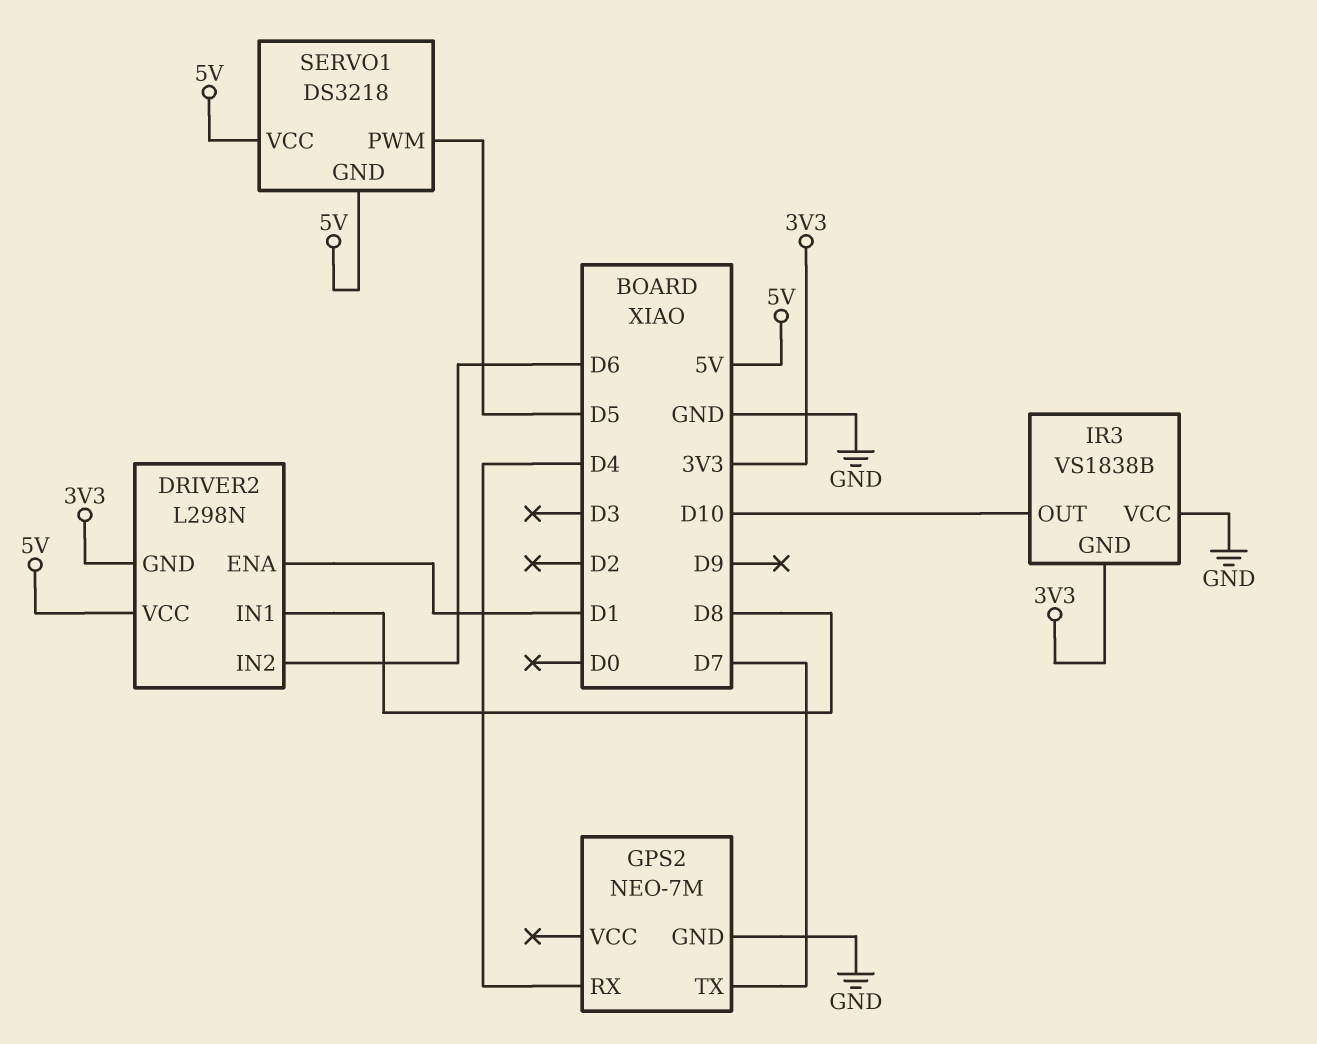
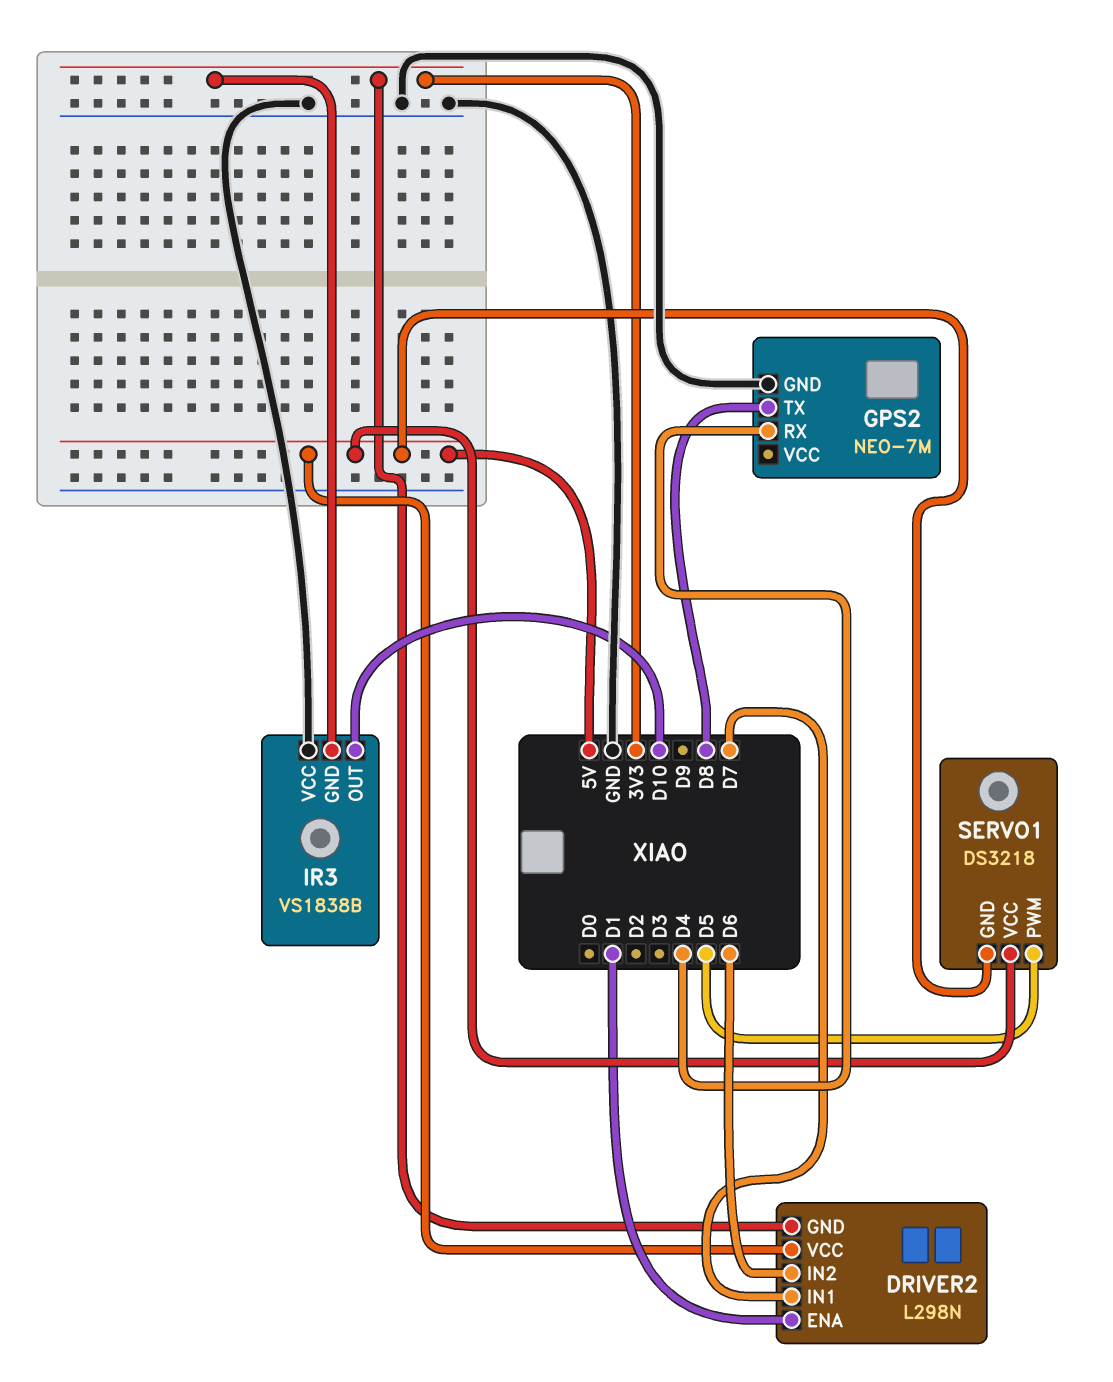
DRIVER2 pin IN1: D8 -> D7
GPS2 pin TX: D7 -> D8

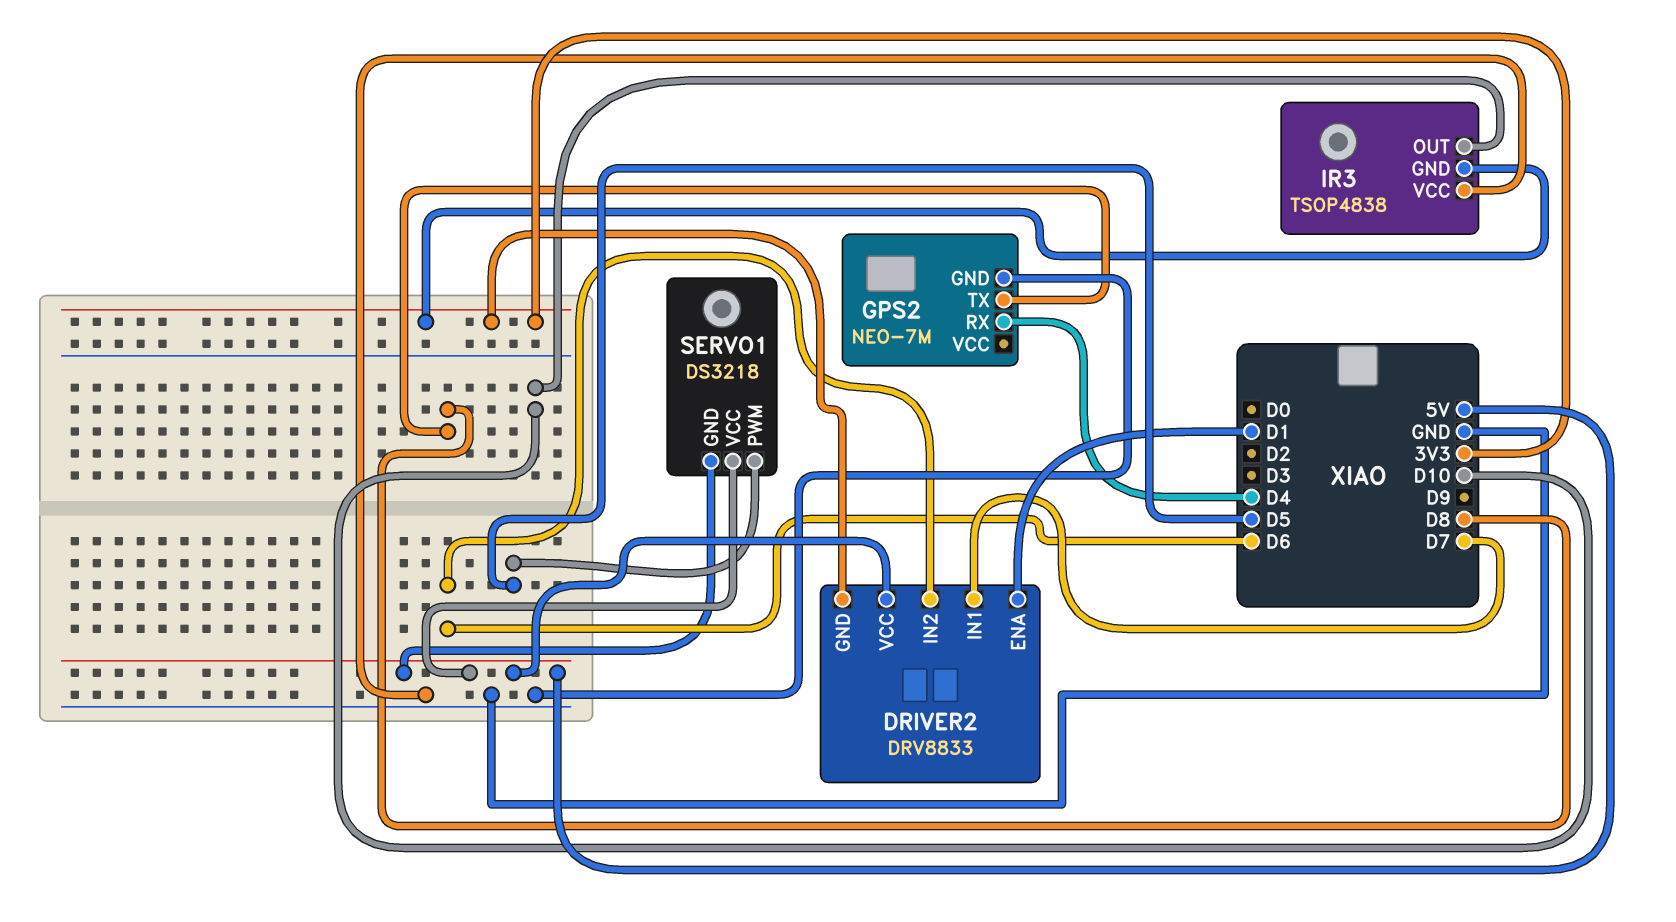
DRIVER2: L298N -> DRV8833
IR3: VS1838B -> TSOP4838

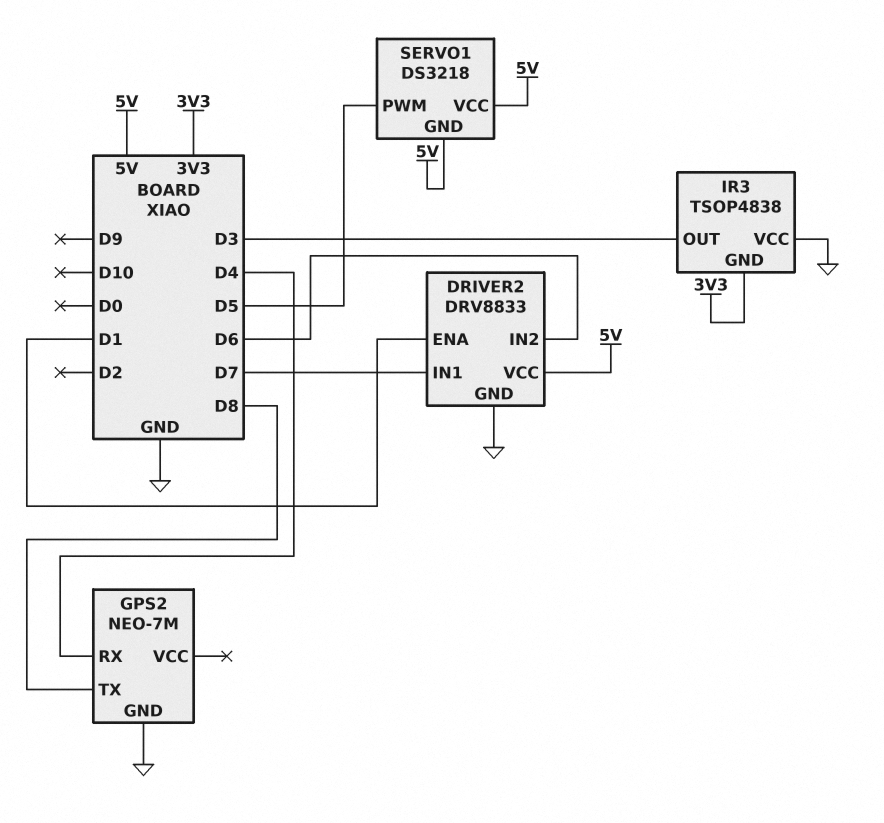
DRIVER2 pin GND: 3V3 -> GND
IR3 pin OUT: D10 -> D3

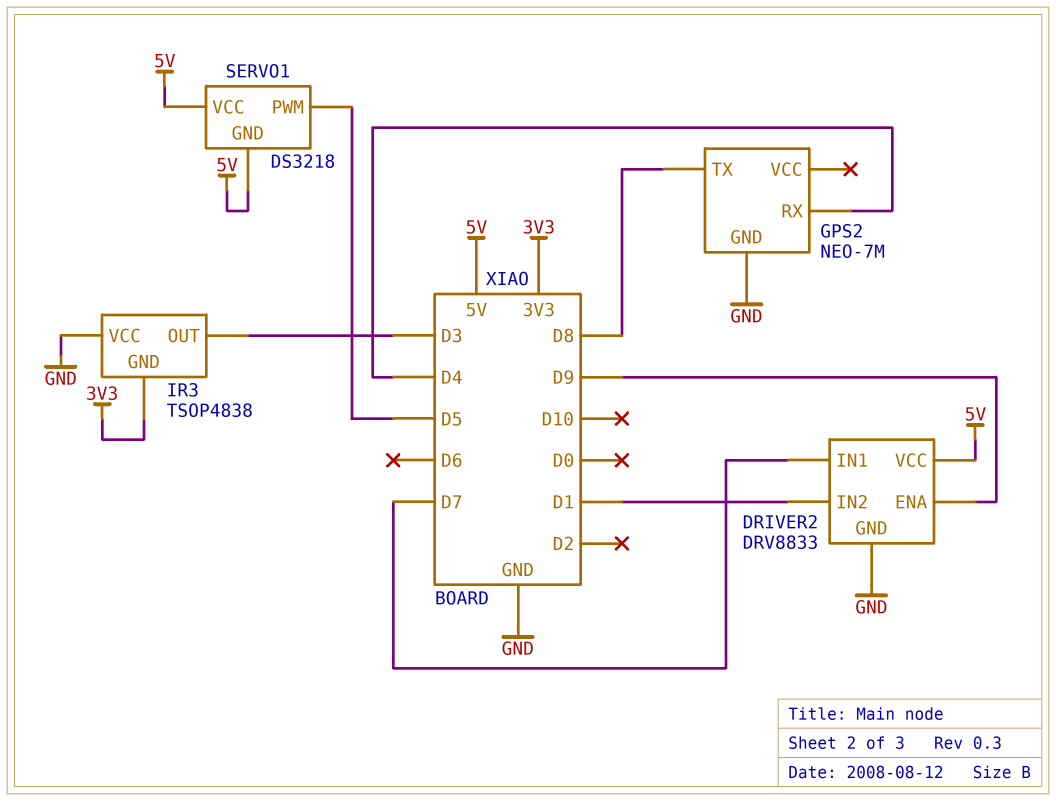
DRIVER2 pin ENA: D1 -> D9
DRIVER2 pin IN2: D6 -> D1

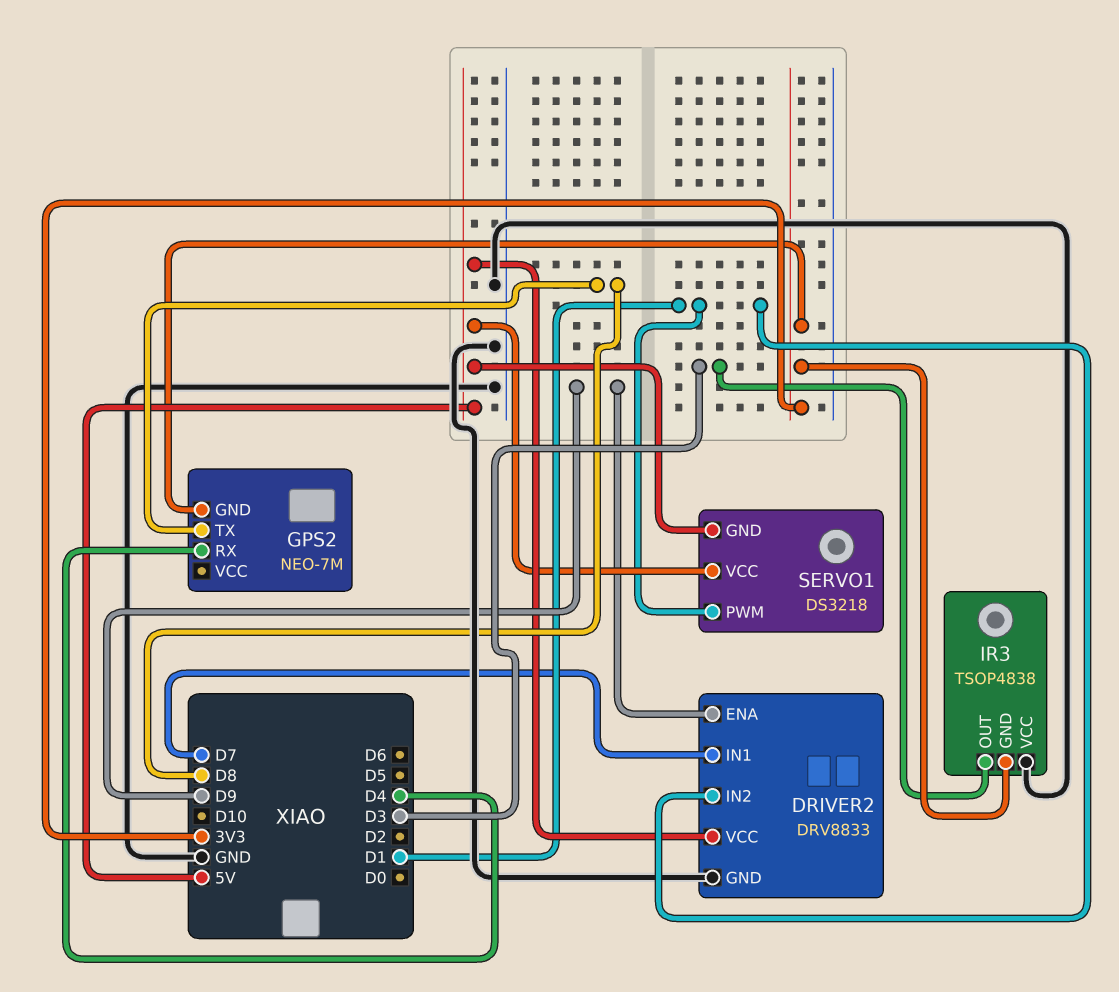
GPS2 pin GND: GND -> 3V3
SERVO1 pin PWM: D5 -> D1

